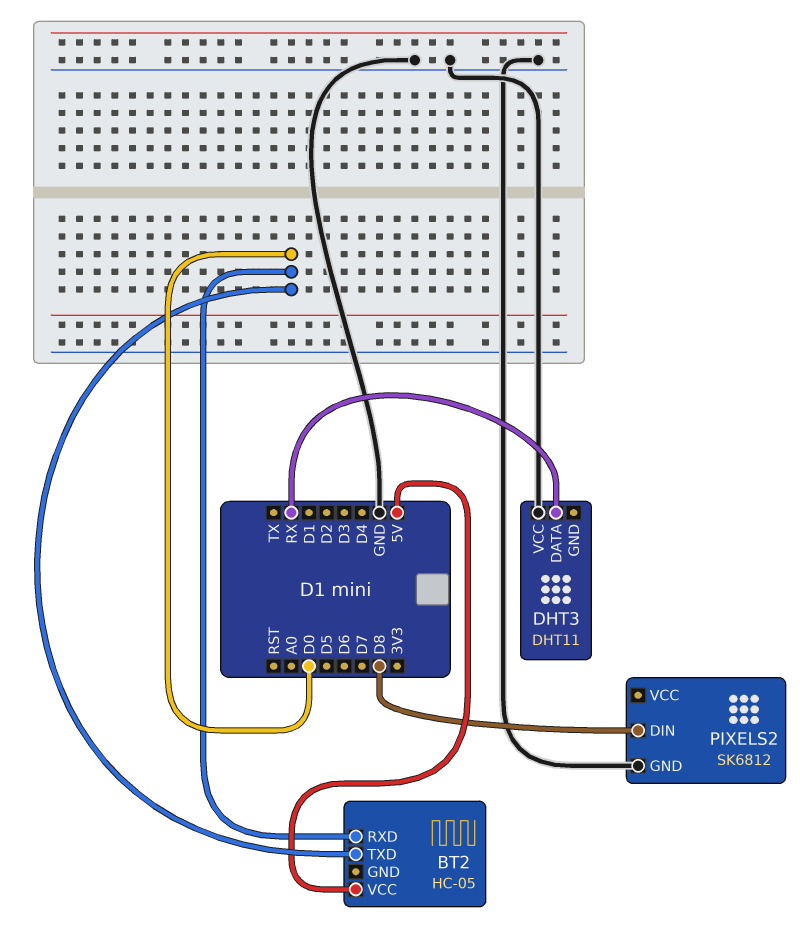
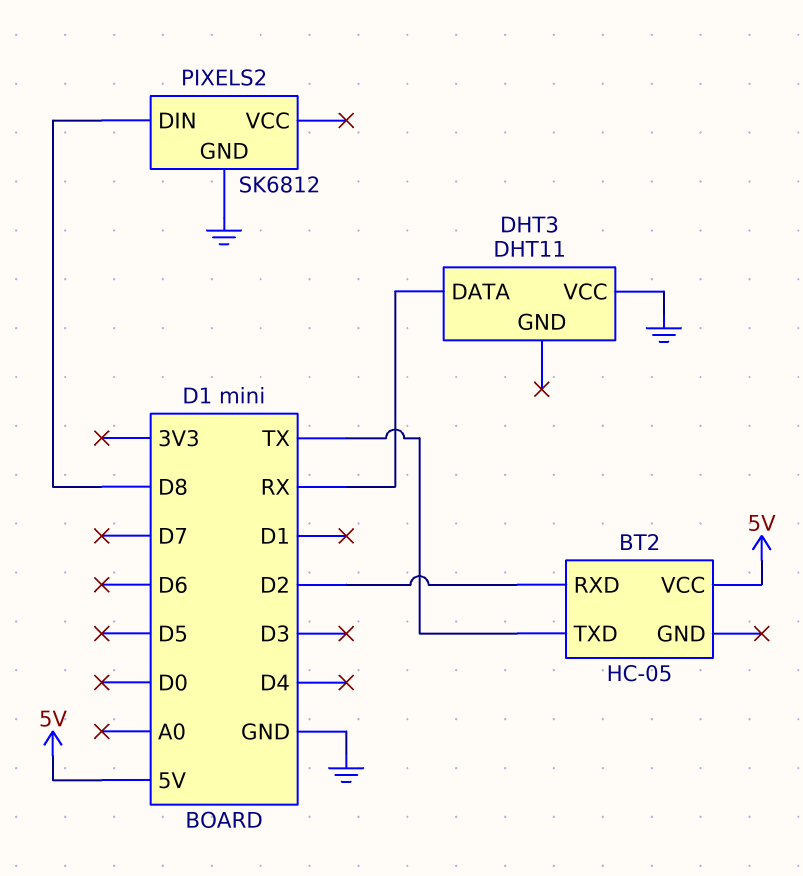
BT2 pin RXD: D0 -> D2
BT2 pin TXD: D0 -> TX

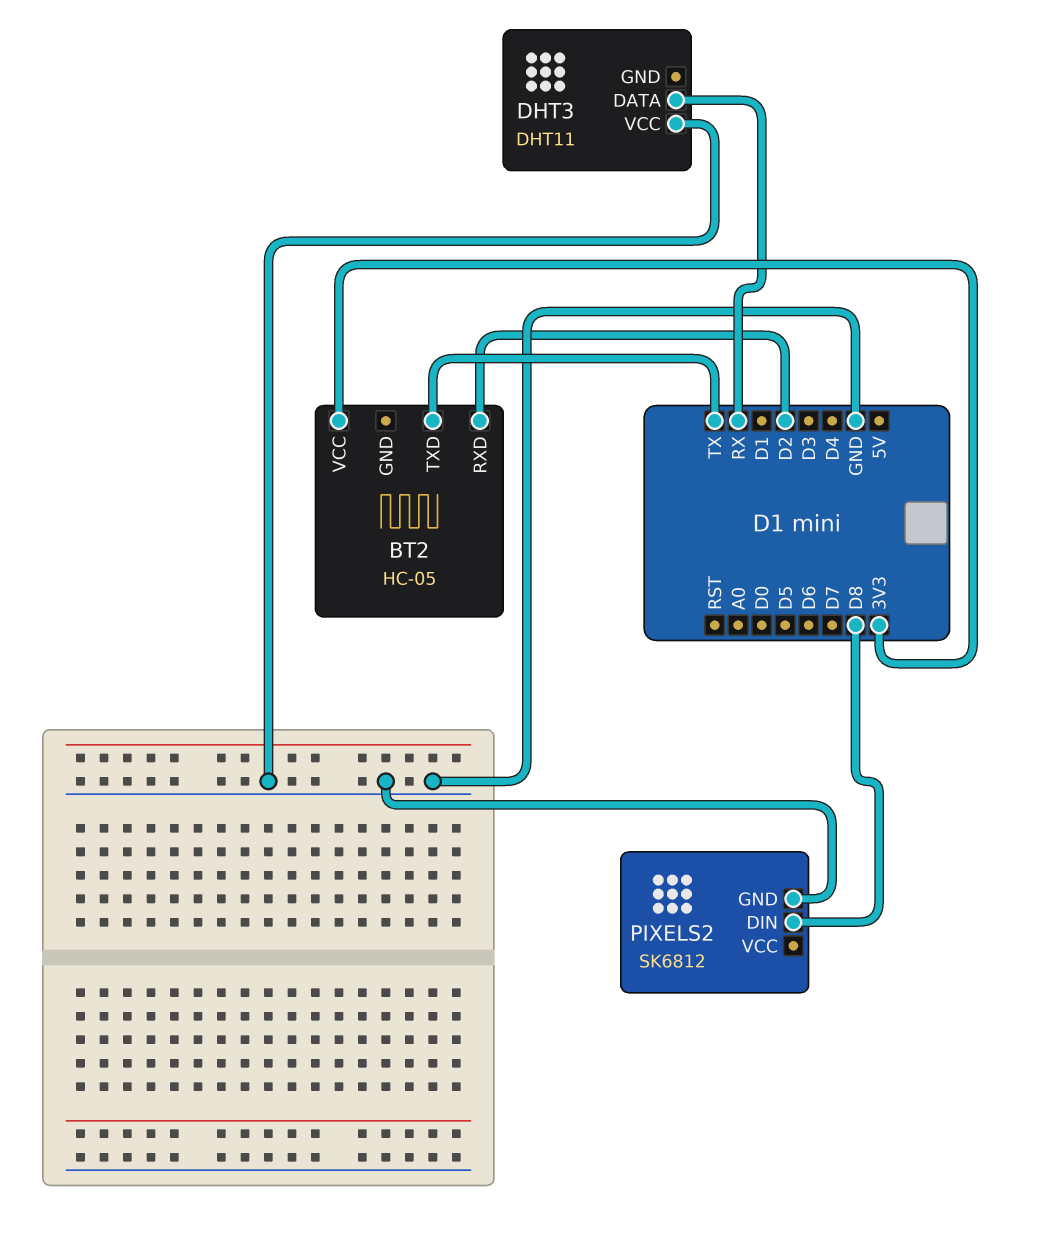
BT2 pin VCC: 5V -> 3V3

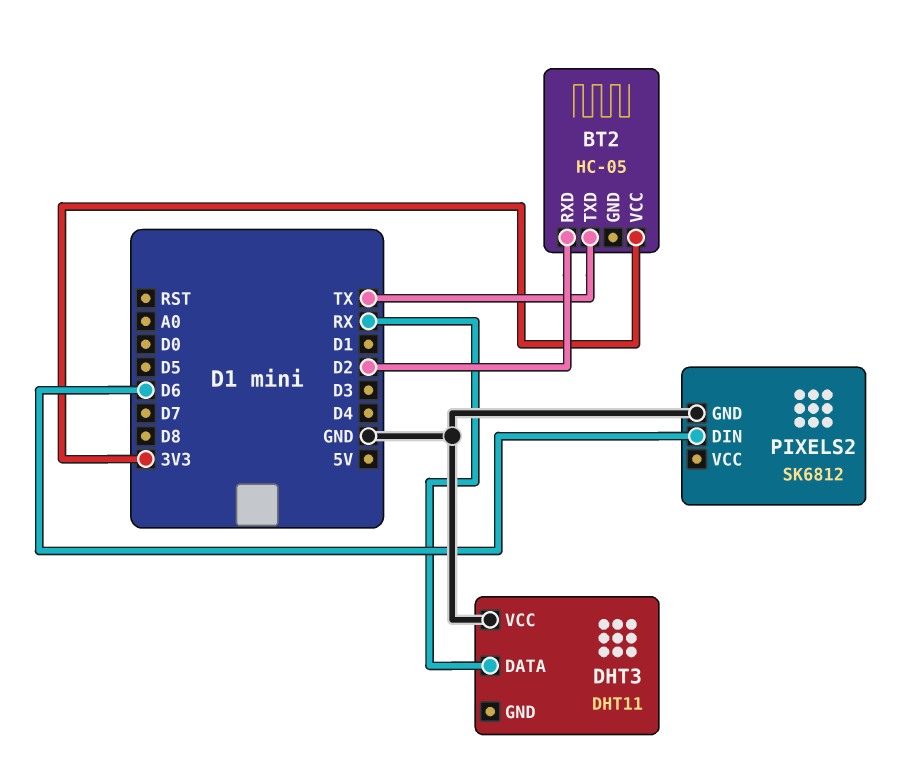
PIXELS2 pin DIN: D8 -> D6

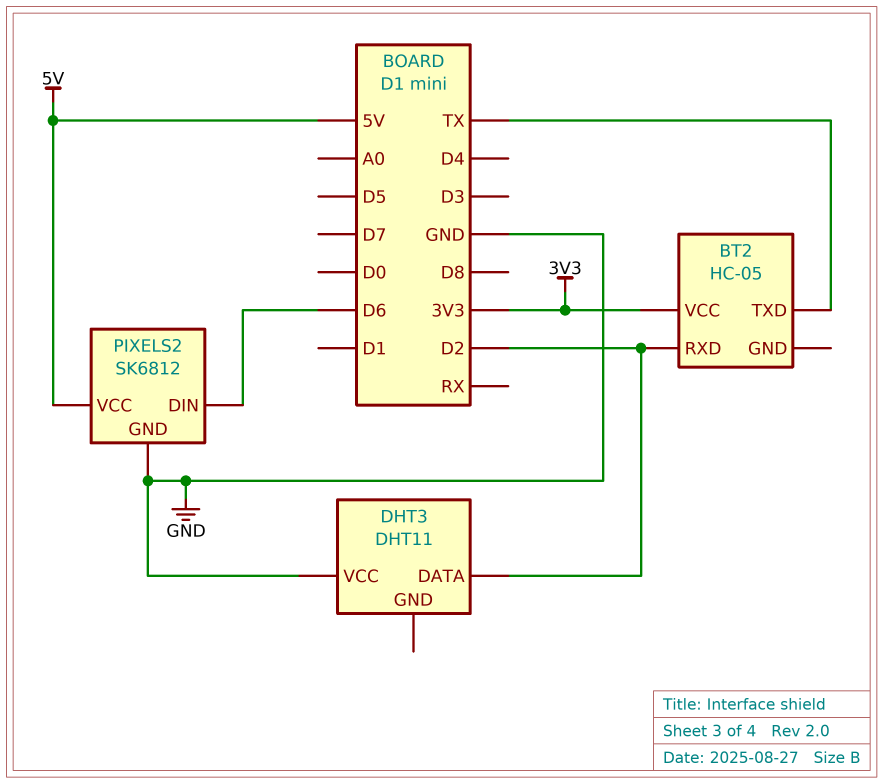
DHT3 pin DATA: RX -> D2
PIXELS2 pin VCC: none -> 5V

